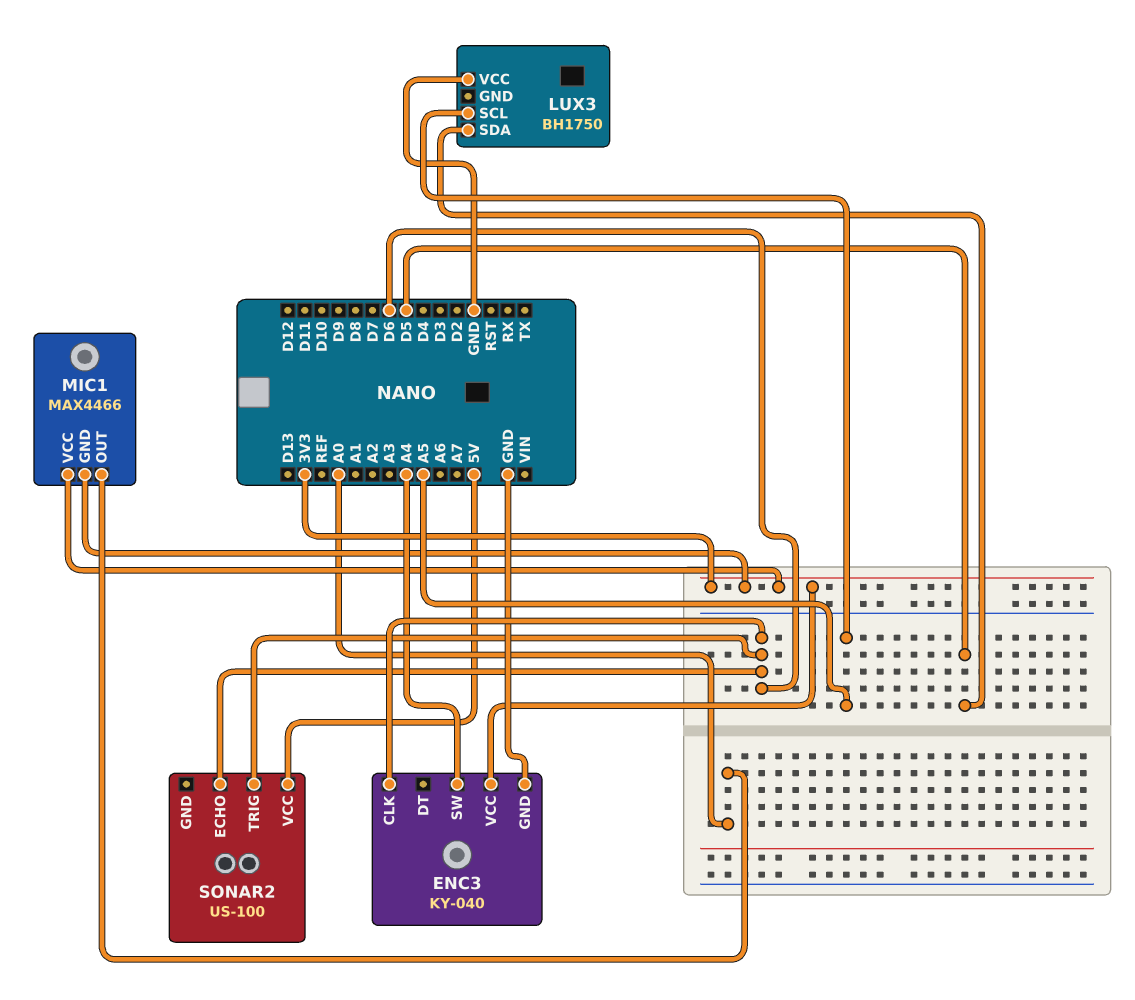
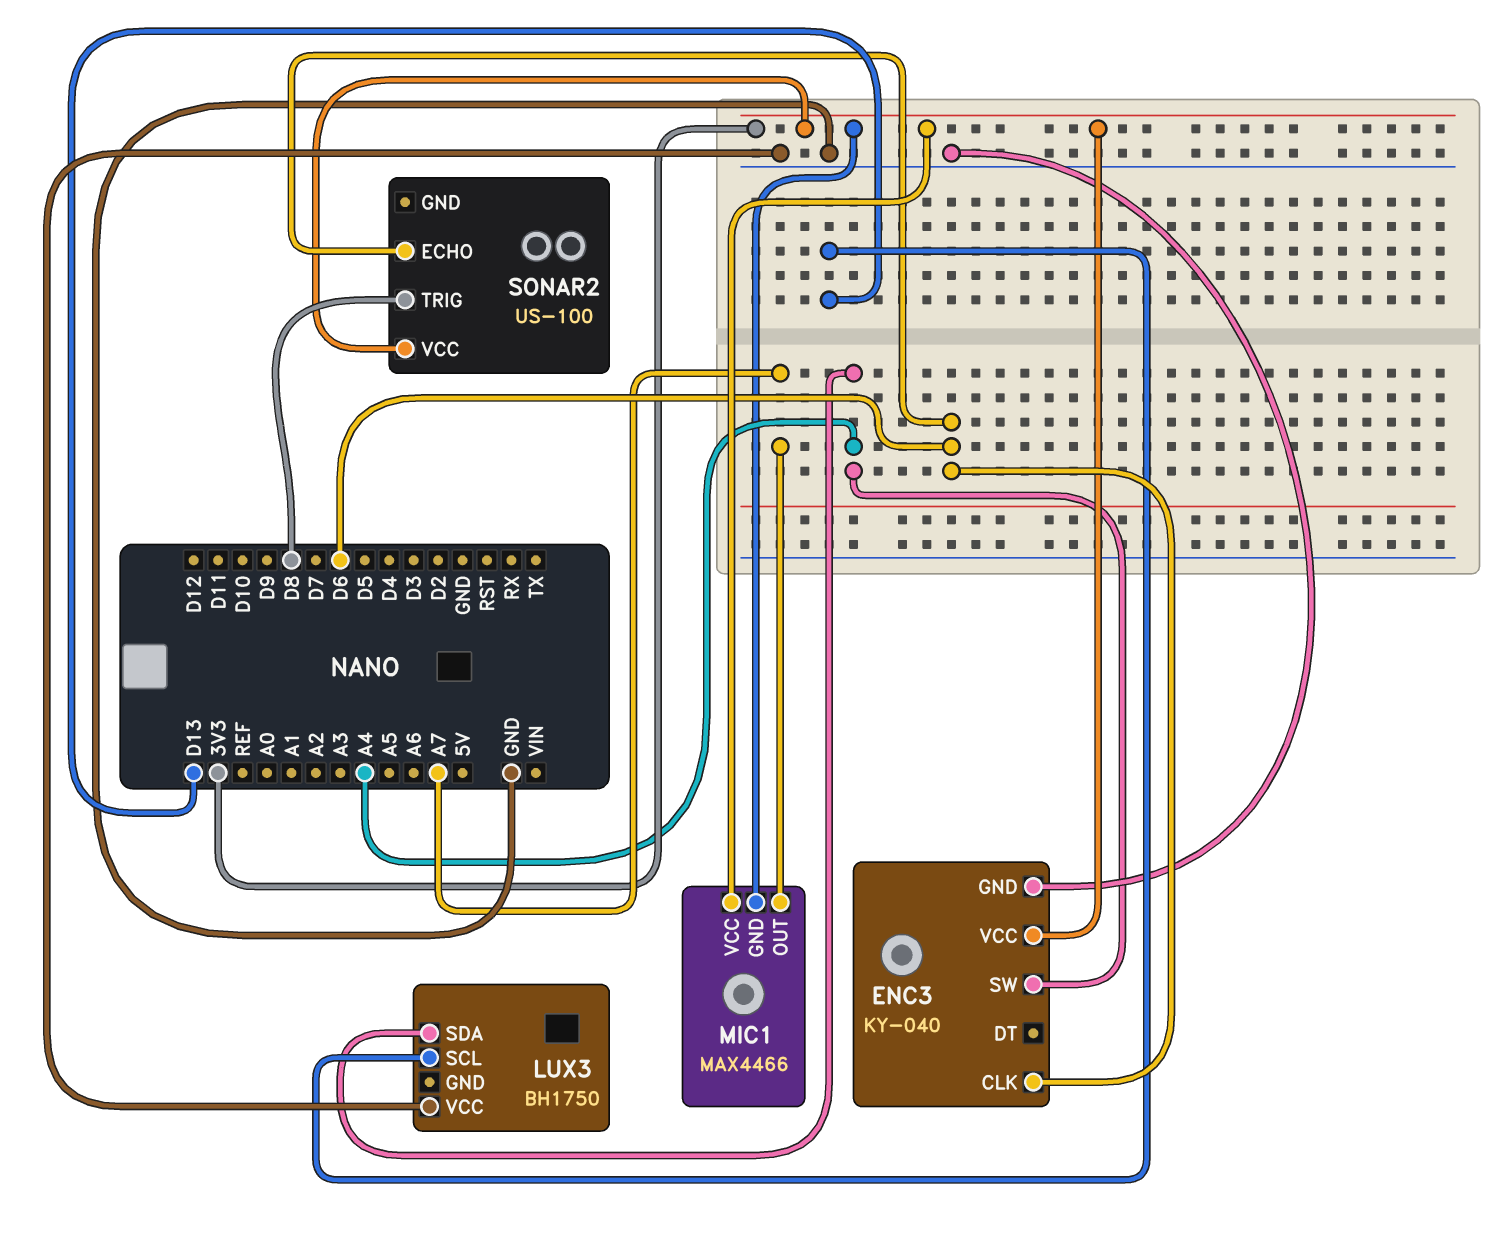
LUX3 pin SCL: A5 -> D13
LUX3 pin SDA: D5 -> A4
MIC1 pin OUT: A0 -> A7
SONAR2 pin TRIG: D6 -> D8
SONAR2 pin VCC: 5V -> 3V3

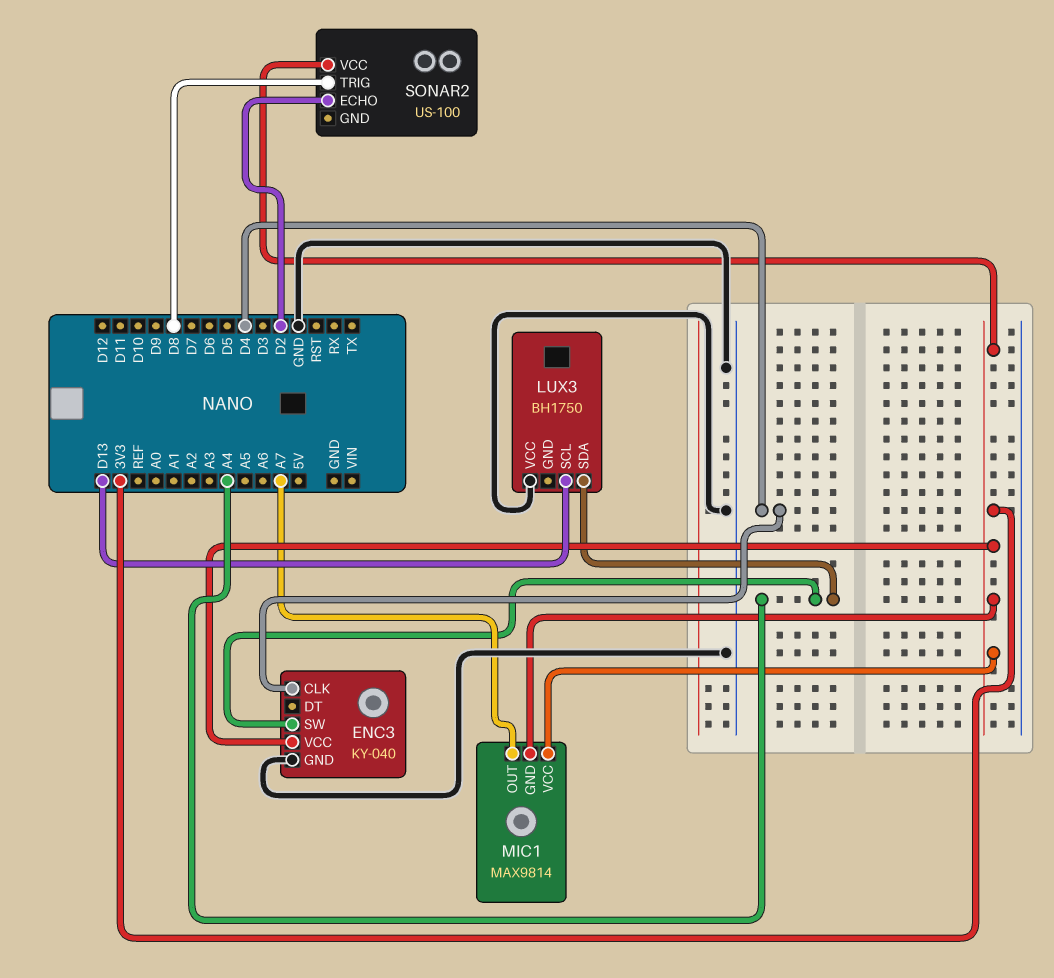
ENC3 pin CLK: D6 -> D4
MIC1: MAX4466 -> MAX9814
SONAR2 pin ECHO: D6 -> D2

